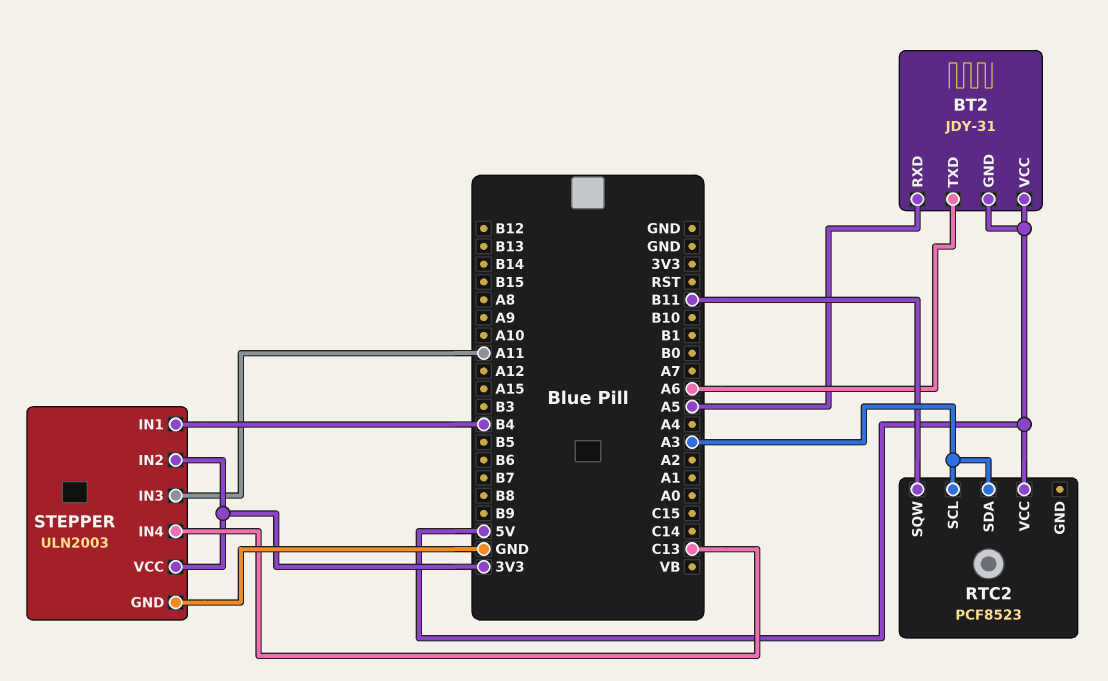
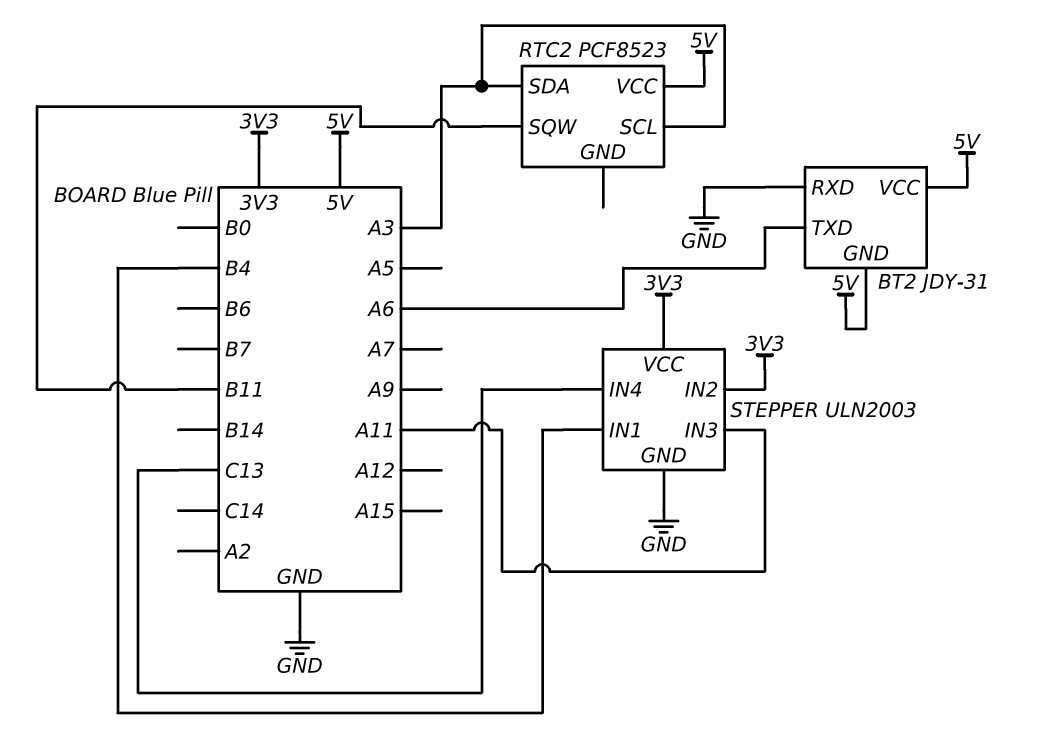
BT2 pin RXD: A5 -> GND

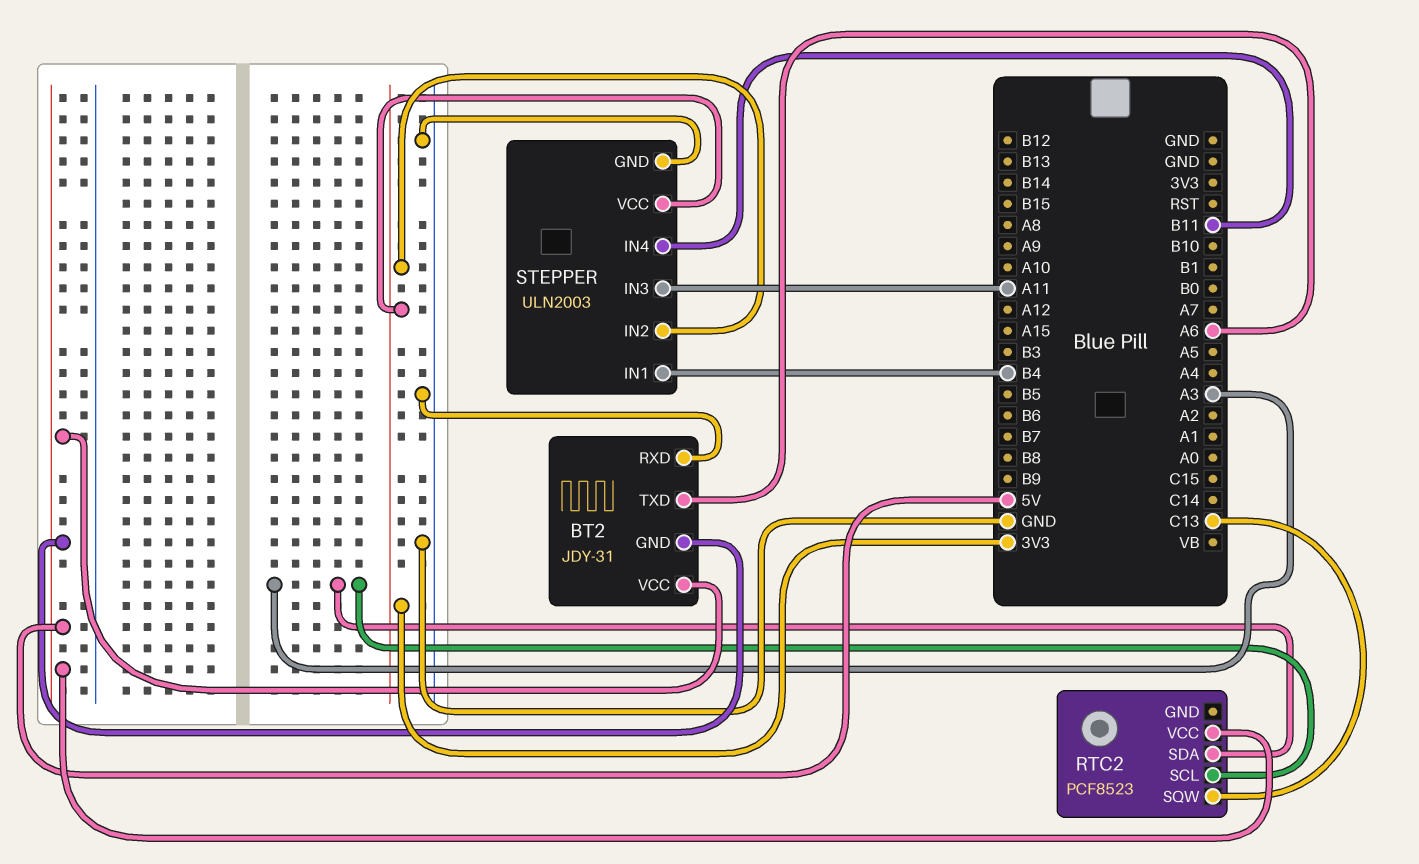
RTC2 pin SQW: B11 -> C13
STEPPER pin IN4: C13 -> B11

